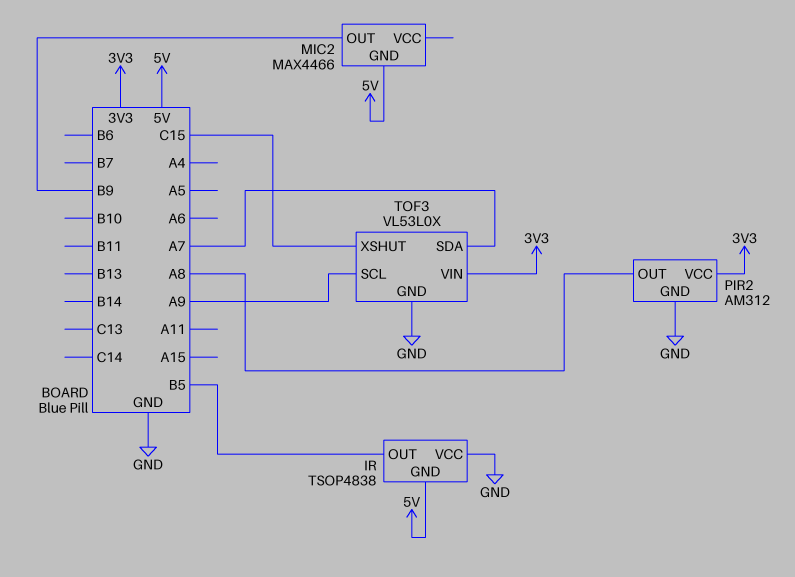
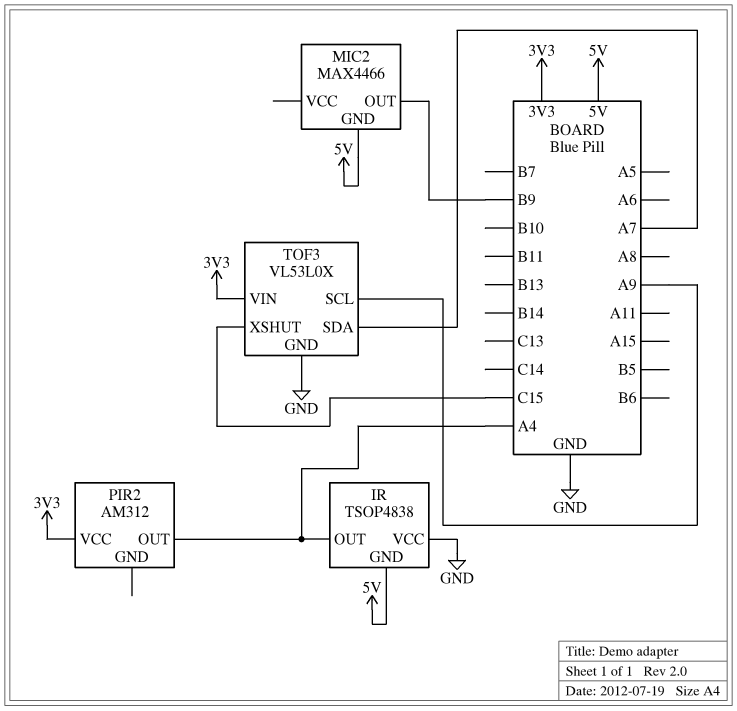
IR pin OUT: B5 -> A4
PIR2 pin GND: GND -> none
PIR2 pin OUT: A8 -> A4

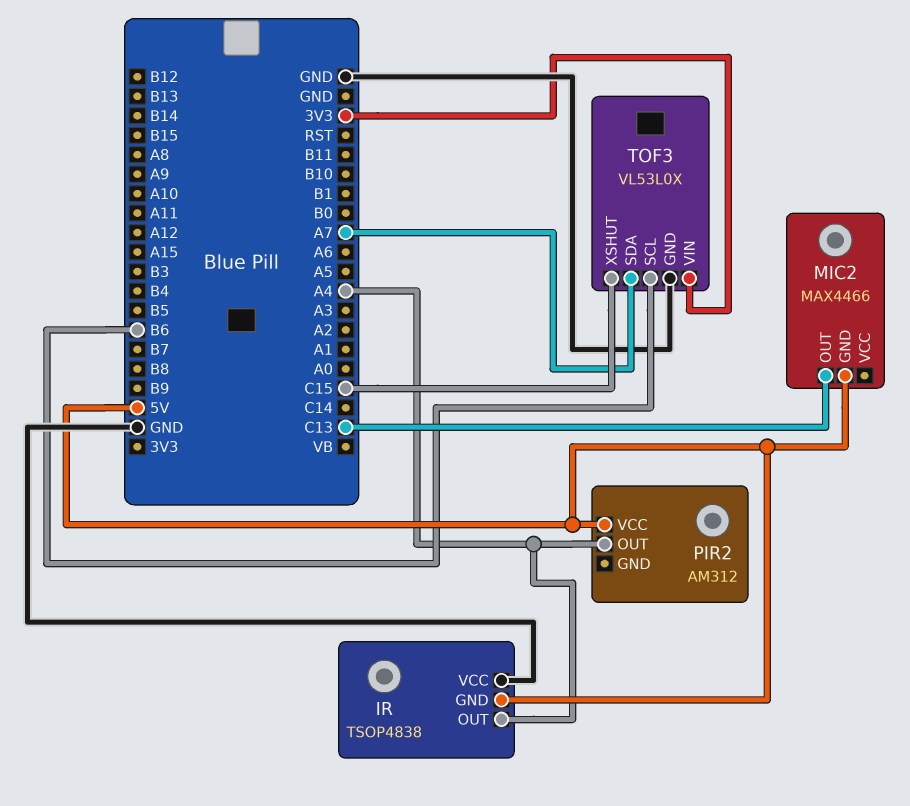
MIC2 pin OUT: B9 -> C13
PIR2 pin VCC: 3V3 -> 5V
TOF3 pin SCL: A9 -> B6

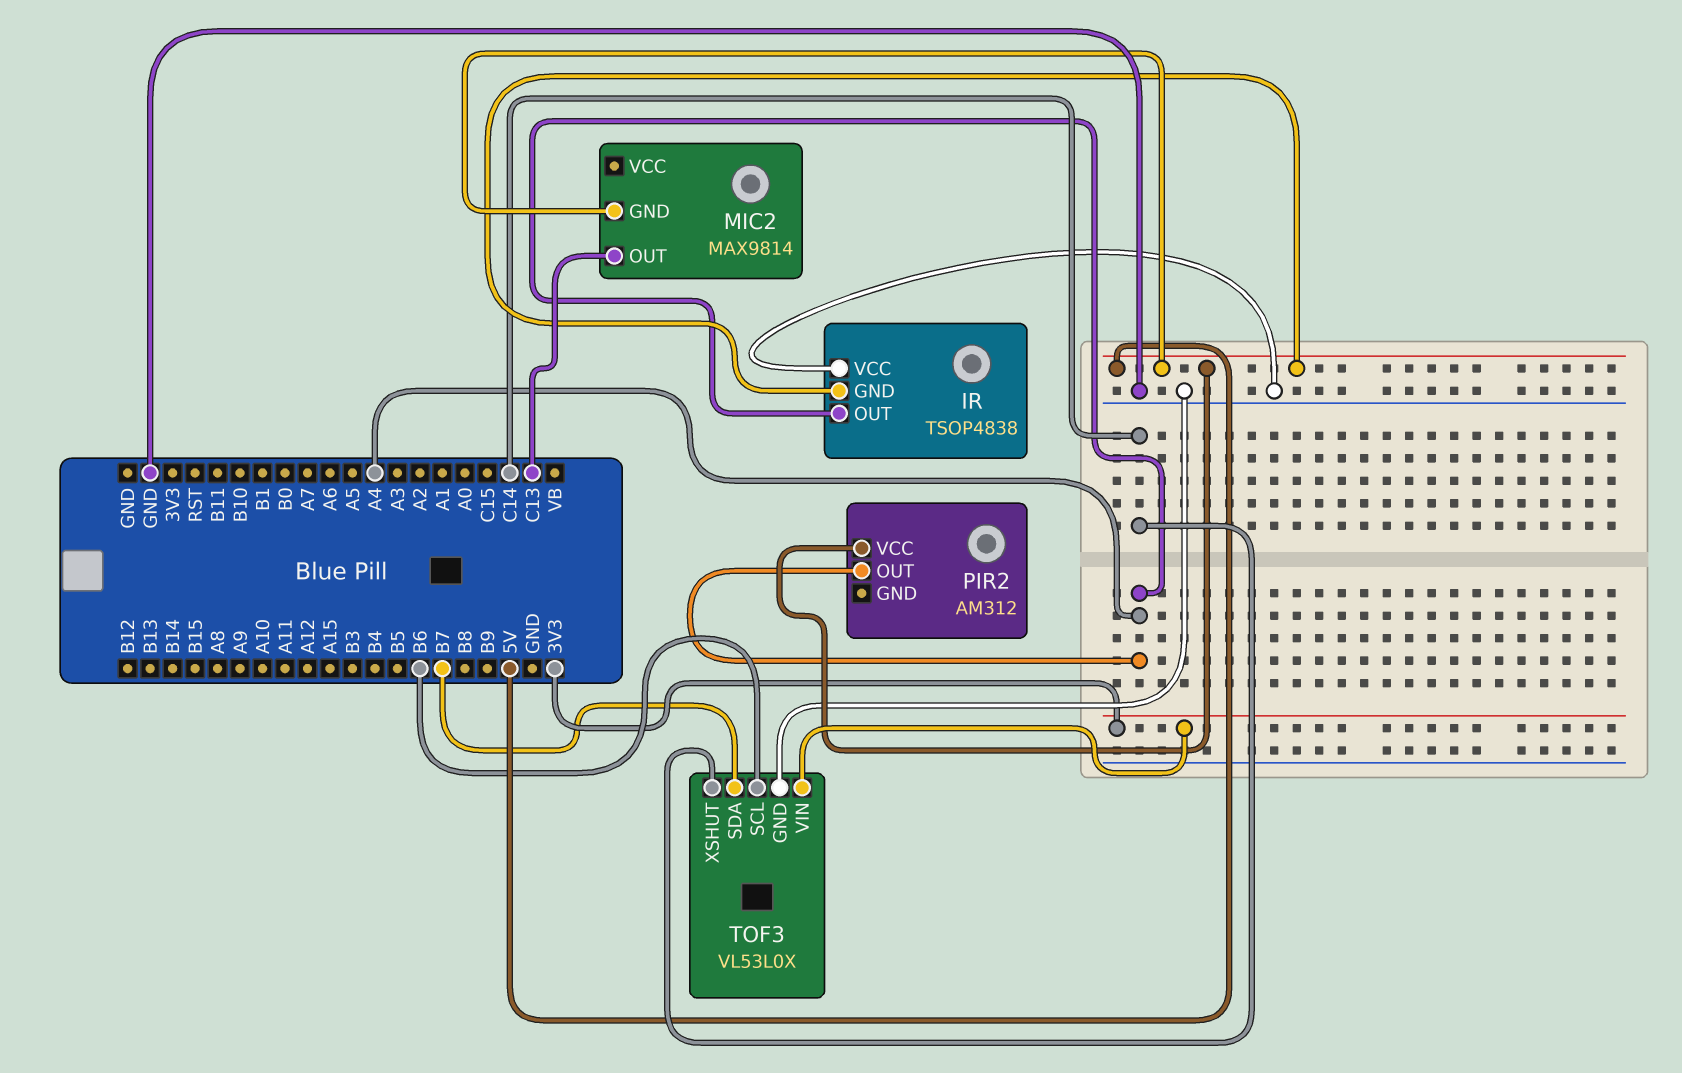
MIC2: MAX4466 -> MAX9814
TOF3 pin SDA: A7 -> B7
TOF3 pin XSHUT: C15 -> C14

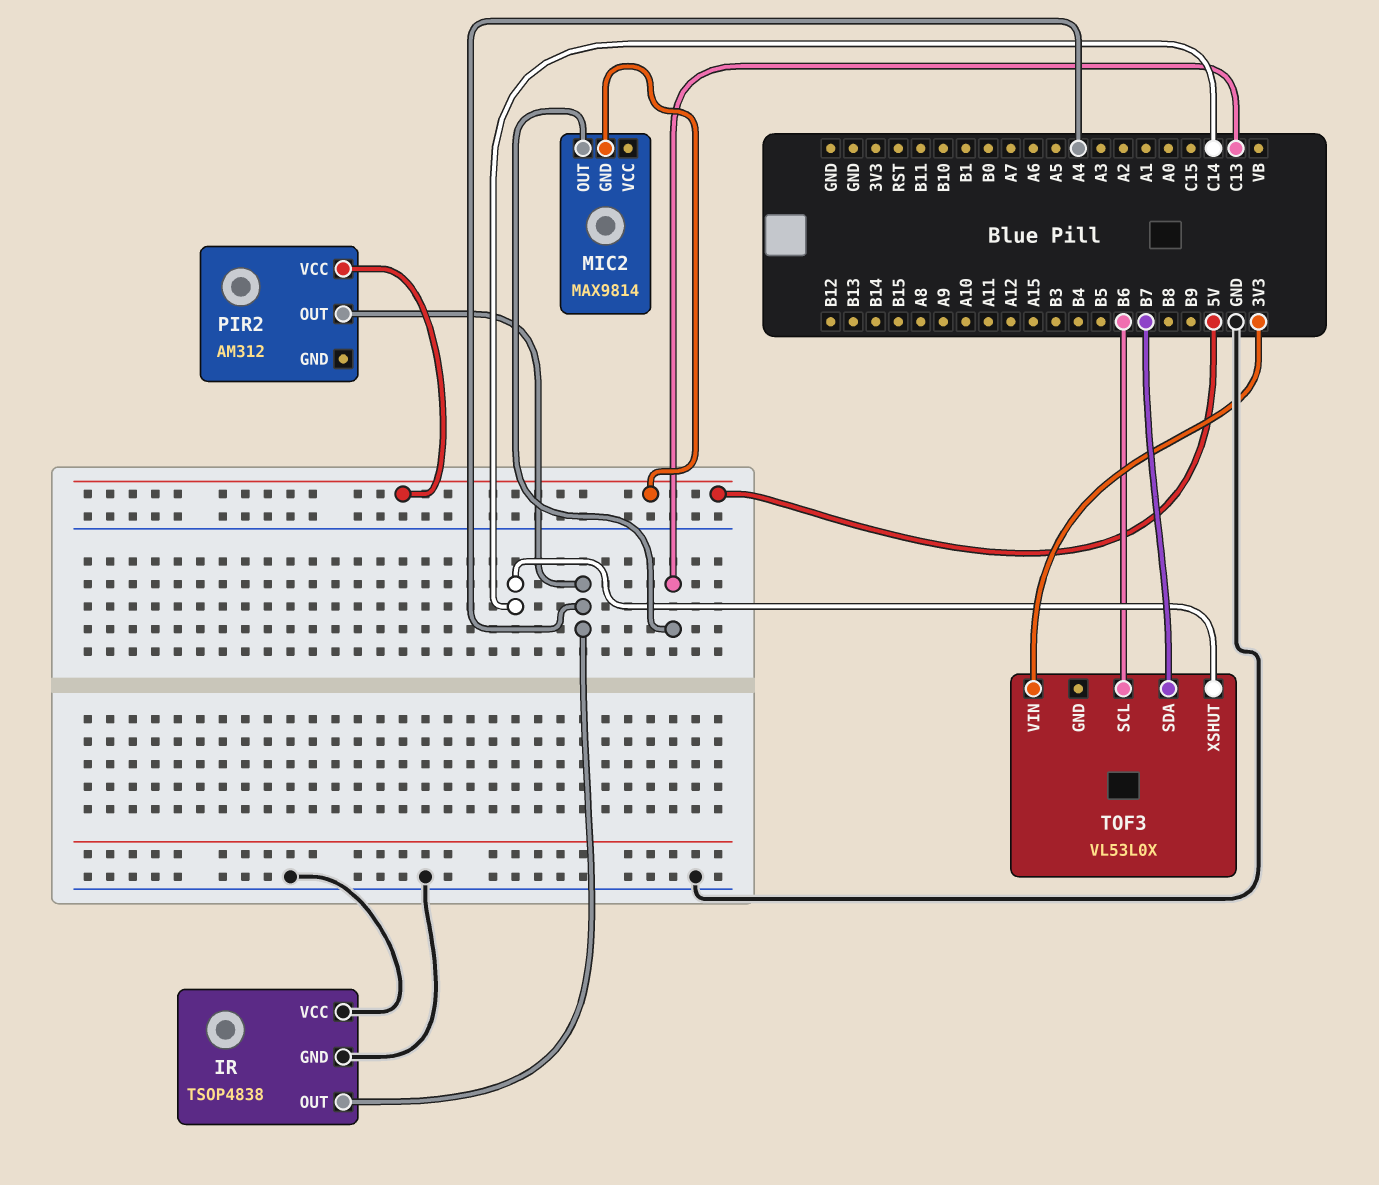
IR pin GND: 5V -> GND
TOF3 pin GND: GND -> none

